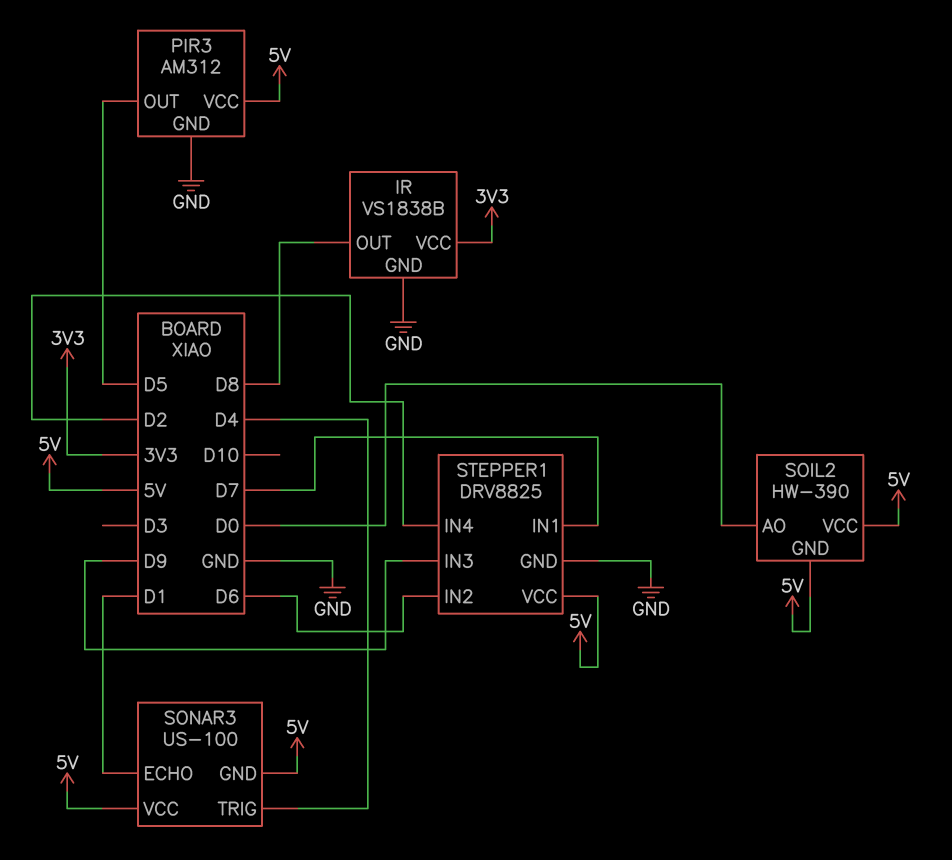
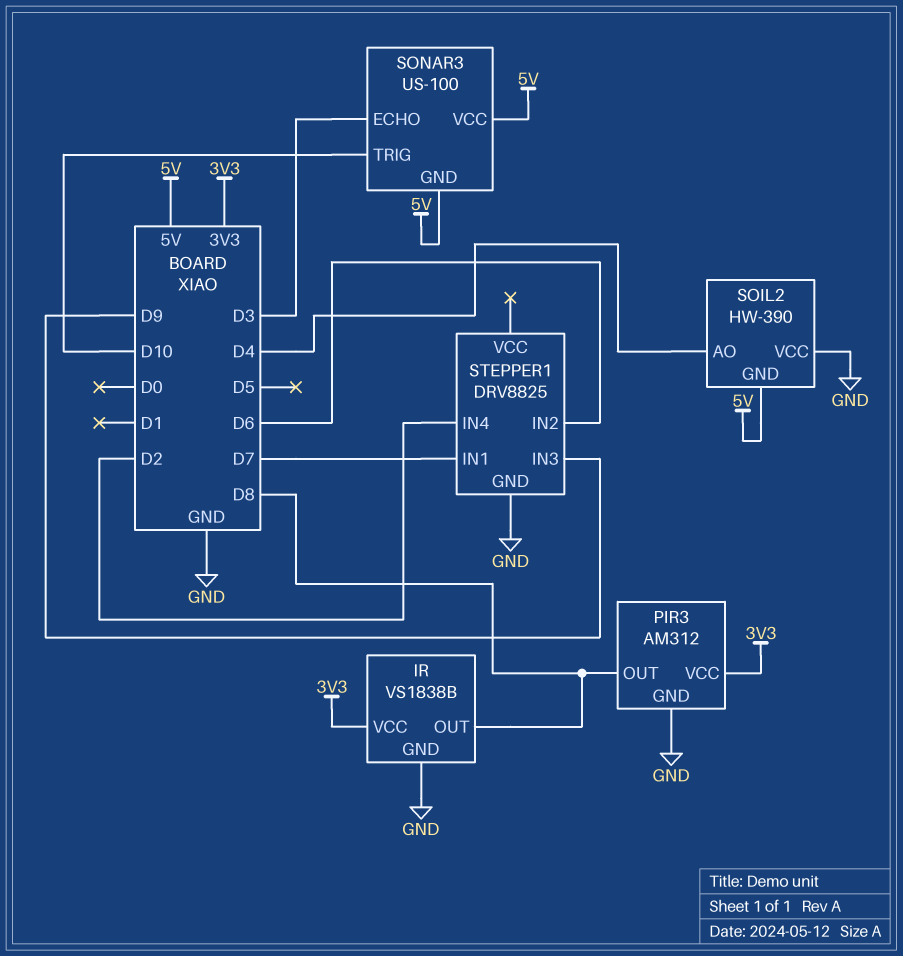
PIR3 pin OUT: D5 -> D8
PIR3 pin VCC: 5V -> 3V3
SOIL2 pin AO: D0 -> D4
SOIL2 pin VCC: 5V -> GND
SONAR3 pin ECHO: D1 -> D3
SONAR3 pin TRIG: D4 -> D10
STEPPER1 pin VCC: 5V -> none

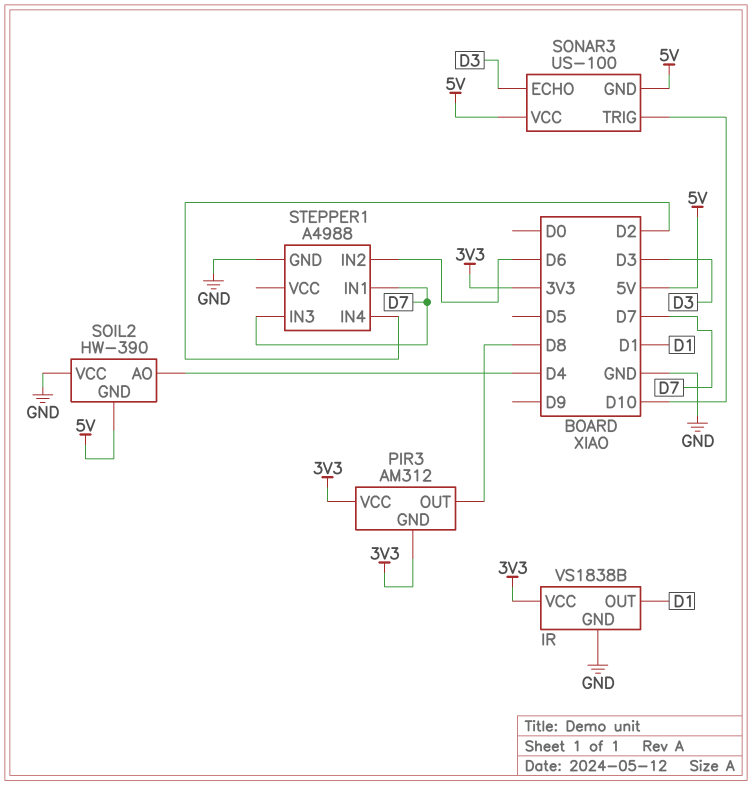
IR pin OUT: D8 -> D1
PIR3 pin GND: GND -> 3V3
STEPPER1: DRV8825 -> A4988
STEPPER1 pin IN3: D9 -> D7

